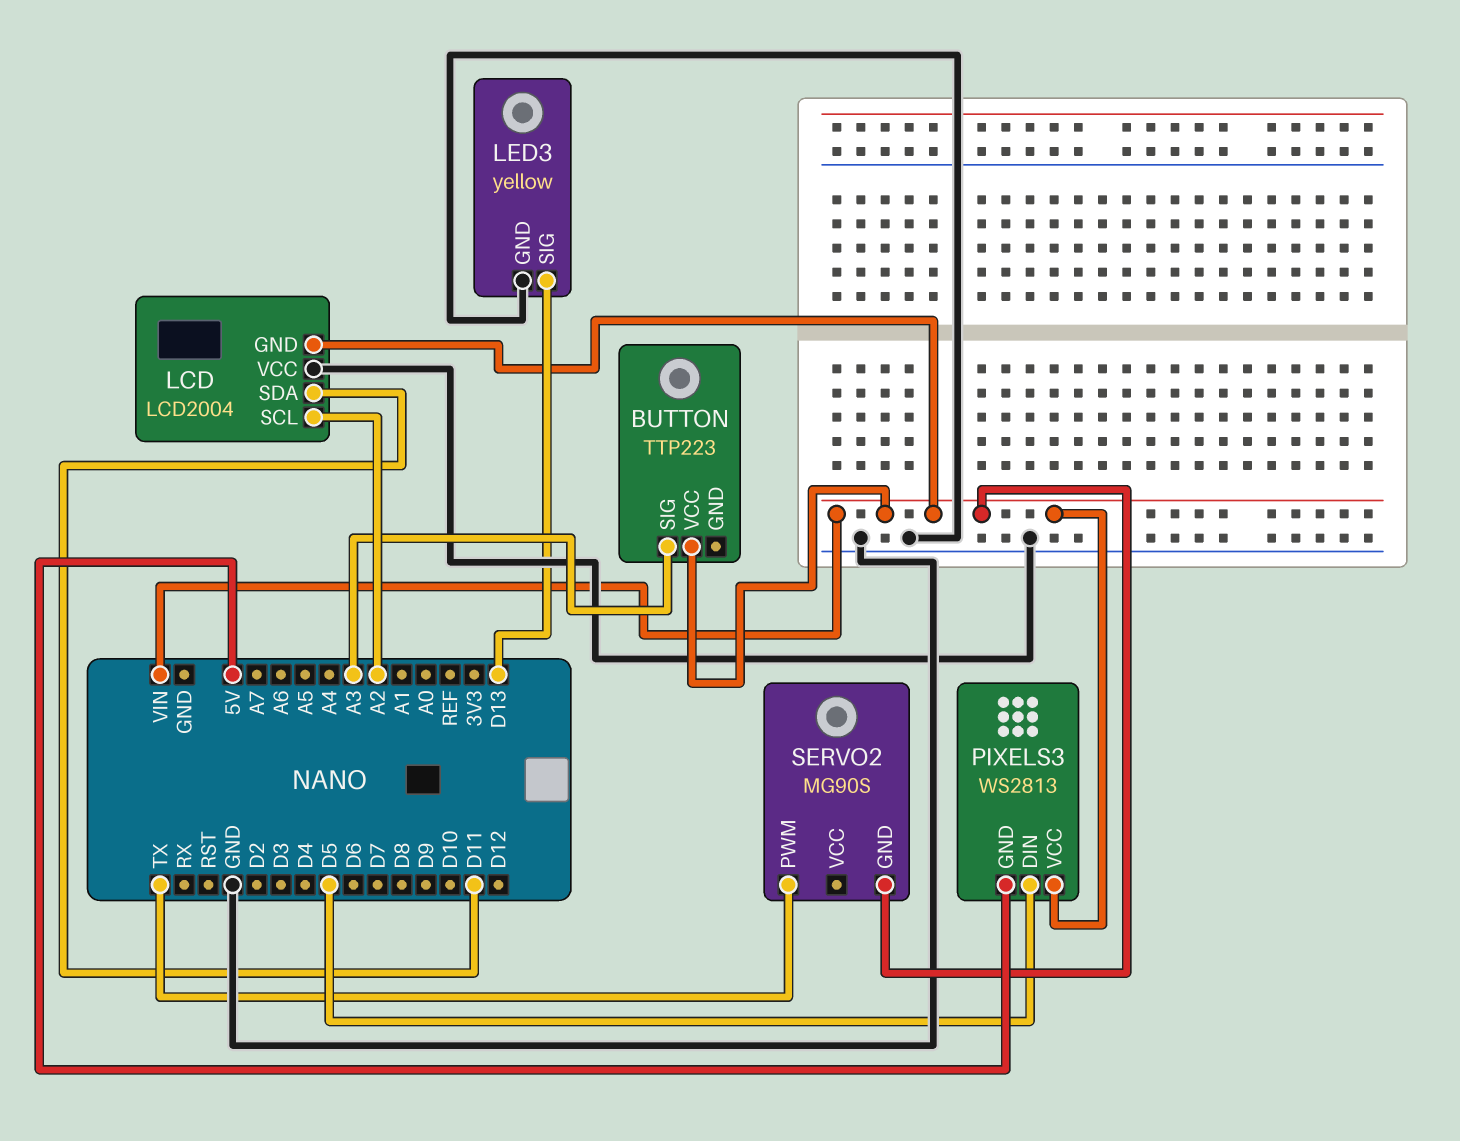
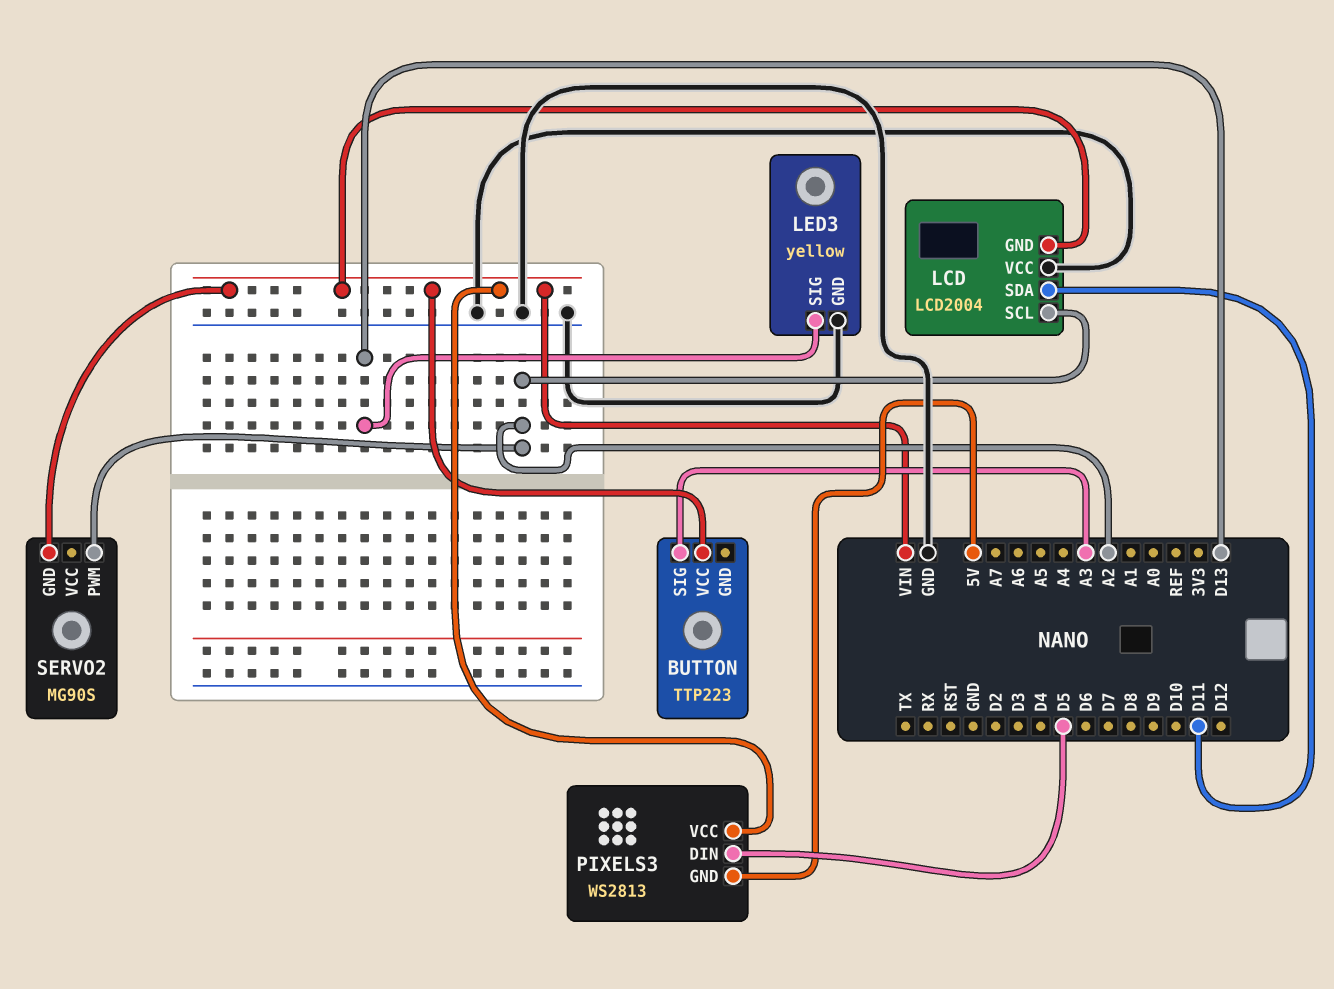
SERVO2 pin PWM: TX -> A2

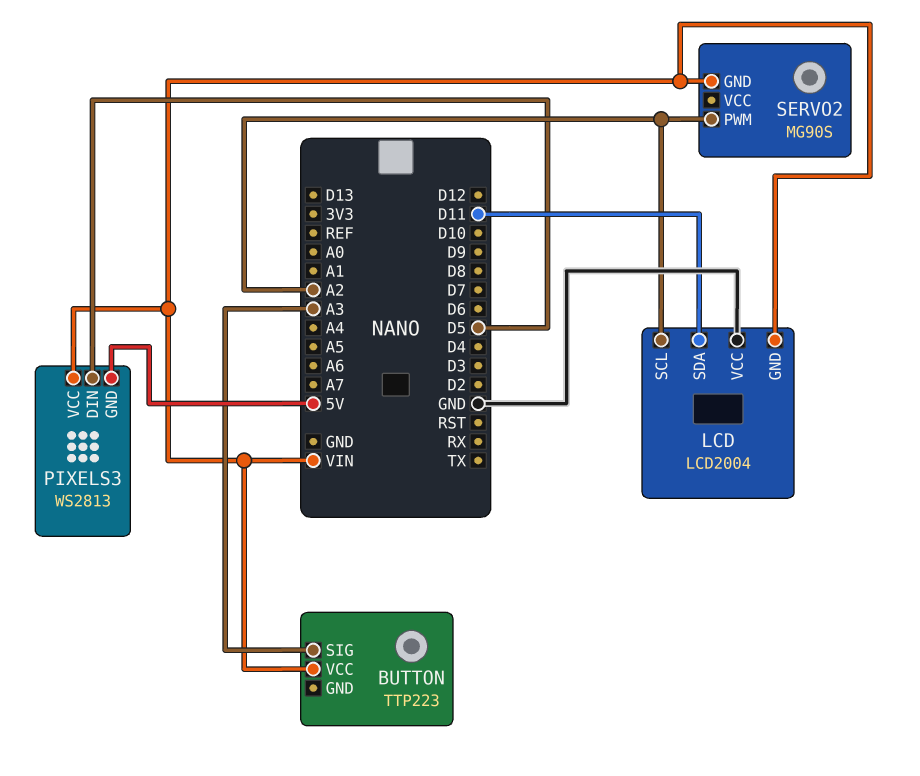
LED3: yellow -> none
LED3 pin GND: GND -> none
LED3 pin SIG: D13 -> none

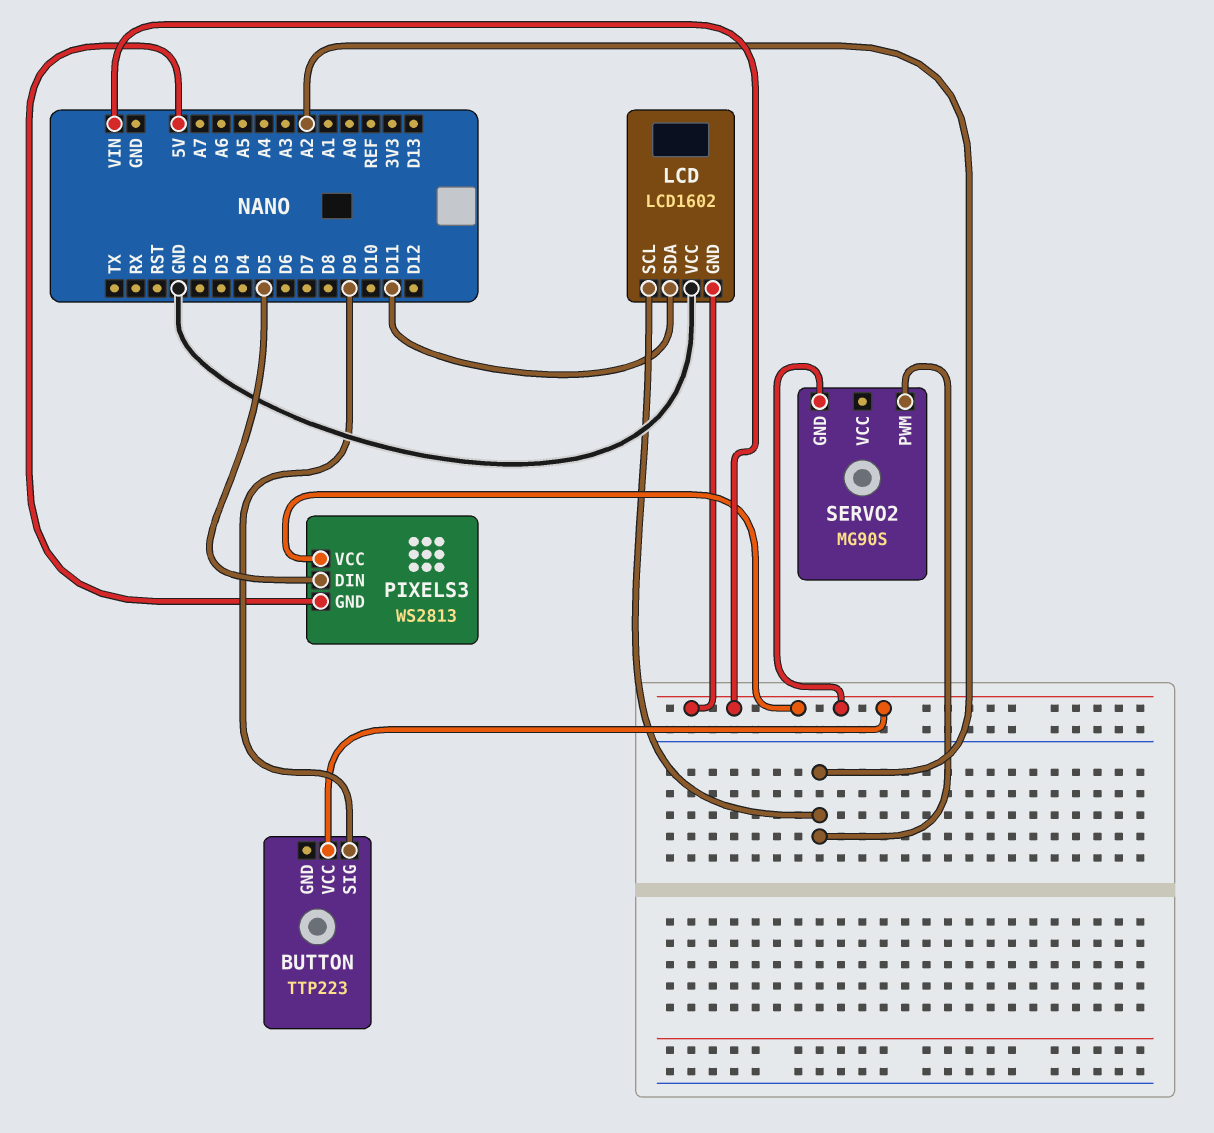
BUTTON pin SIG: A3 -> D9
LCD: LCD2004 -> LCD1602

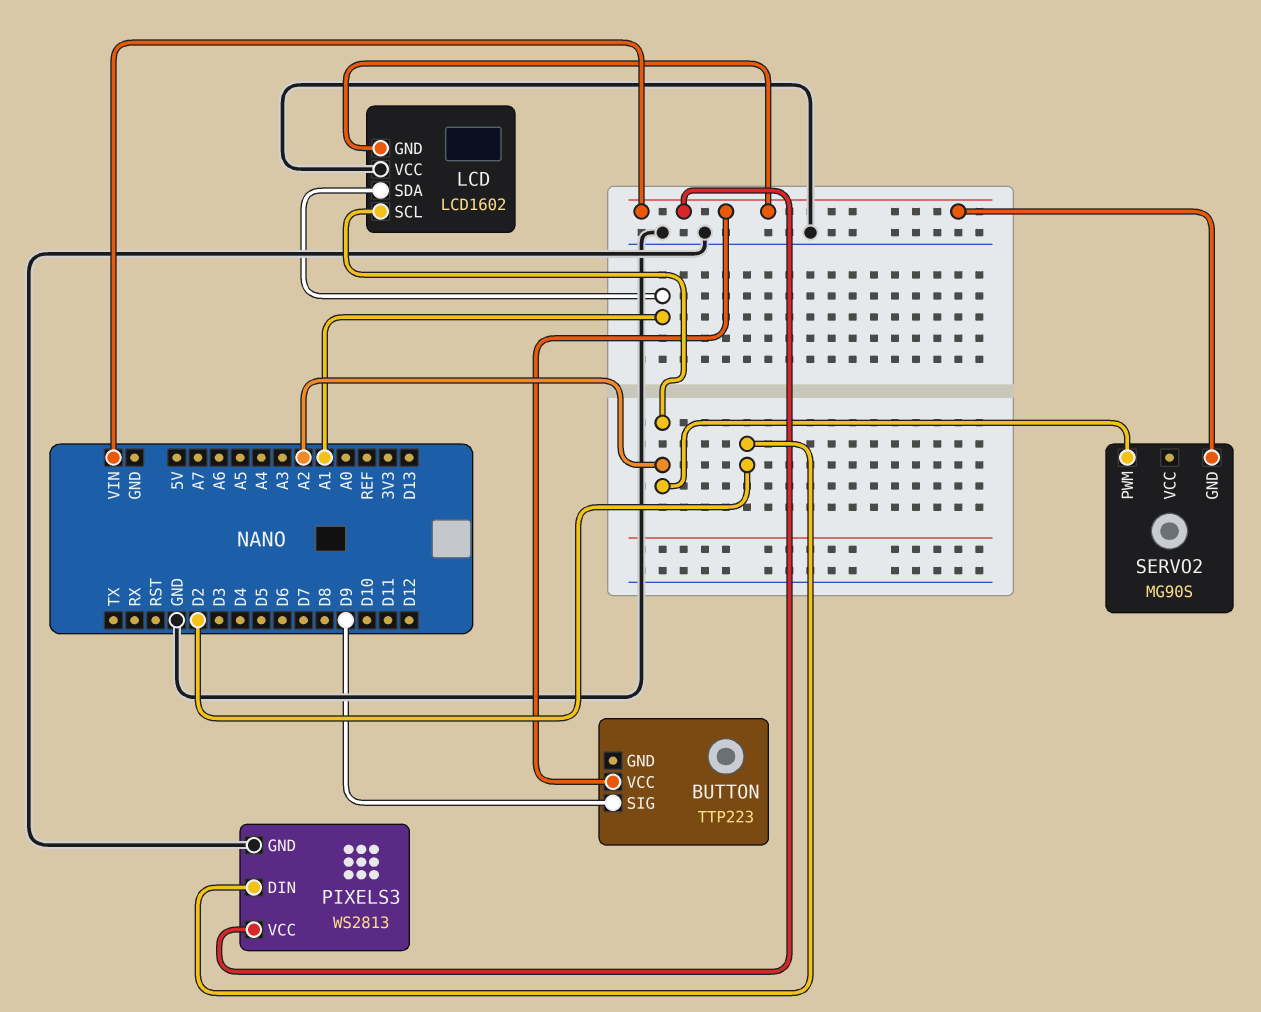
LCD pin SDA: D11 -> A1
PIXELS3 pin DIN: D5 -> D2
PIXELS3 pin GND: 5V -> GND

